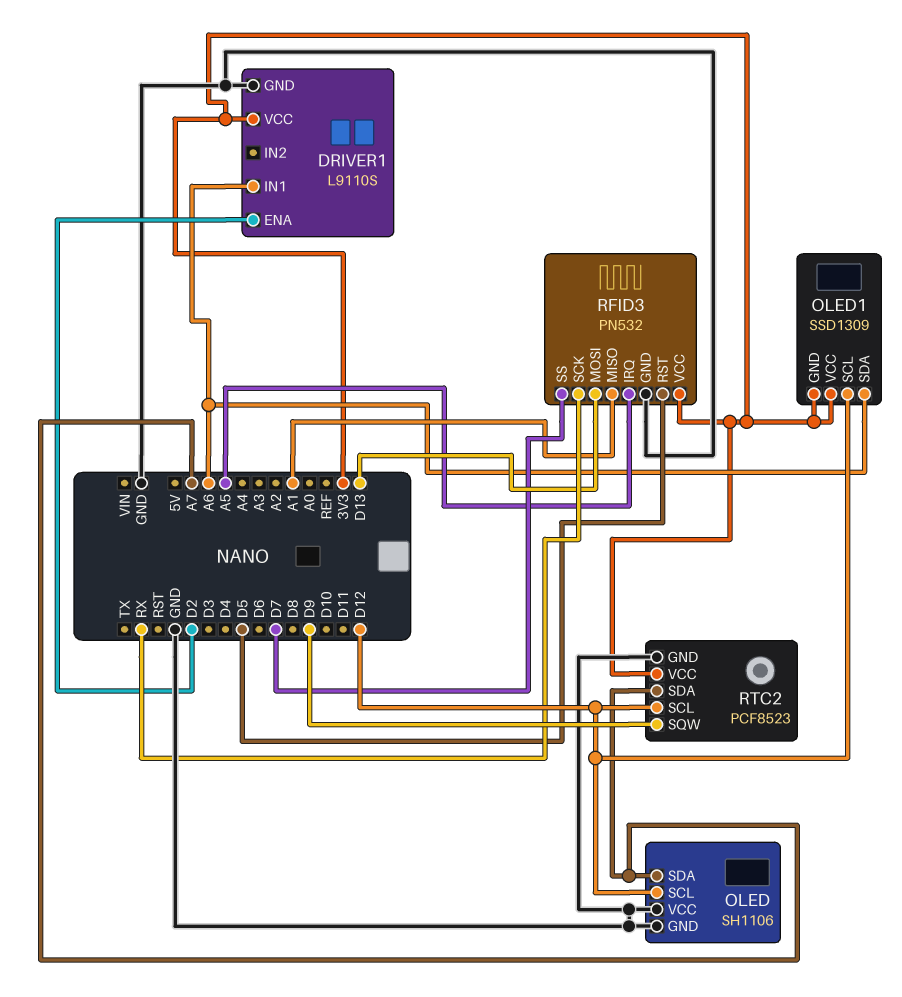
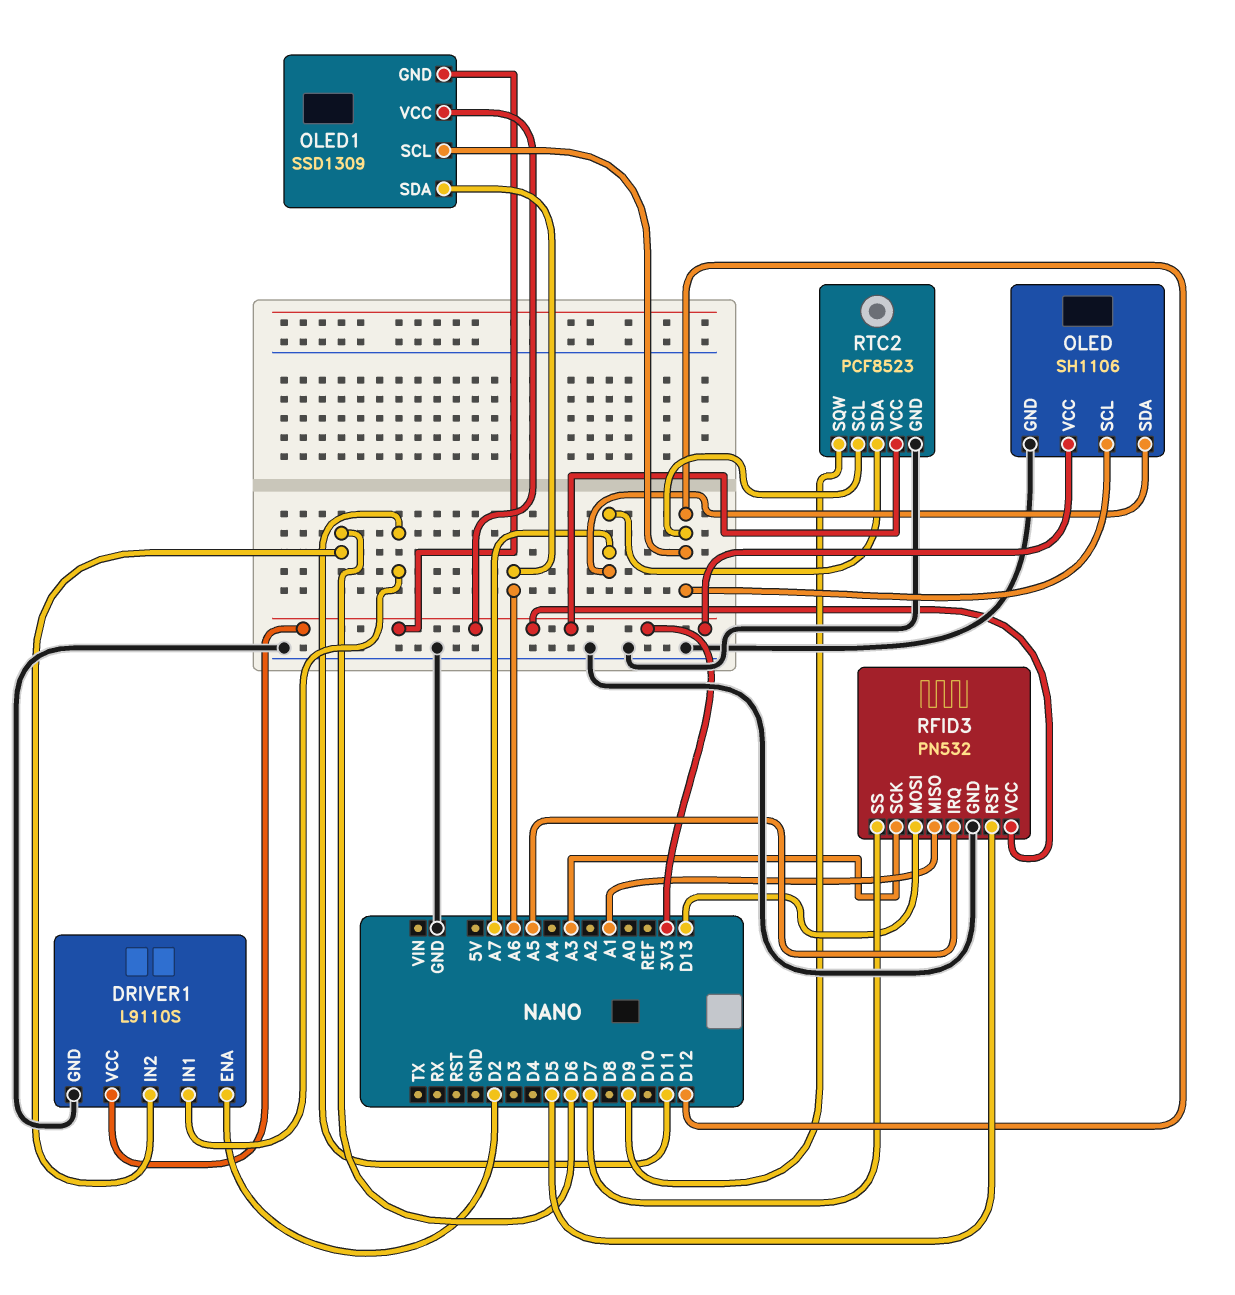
DRIVER1 pin IN1: A6 -> D11
DRIVER1 pin IN2: none -> D6
OLED pin VCC: GND -> 3V3
RFID3 pin SCK: RX -> A3

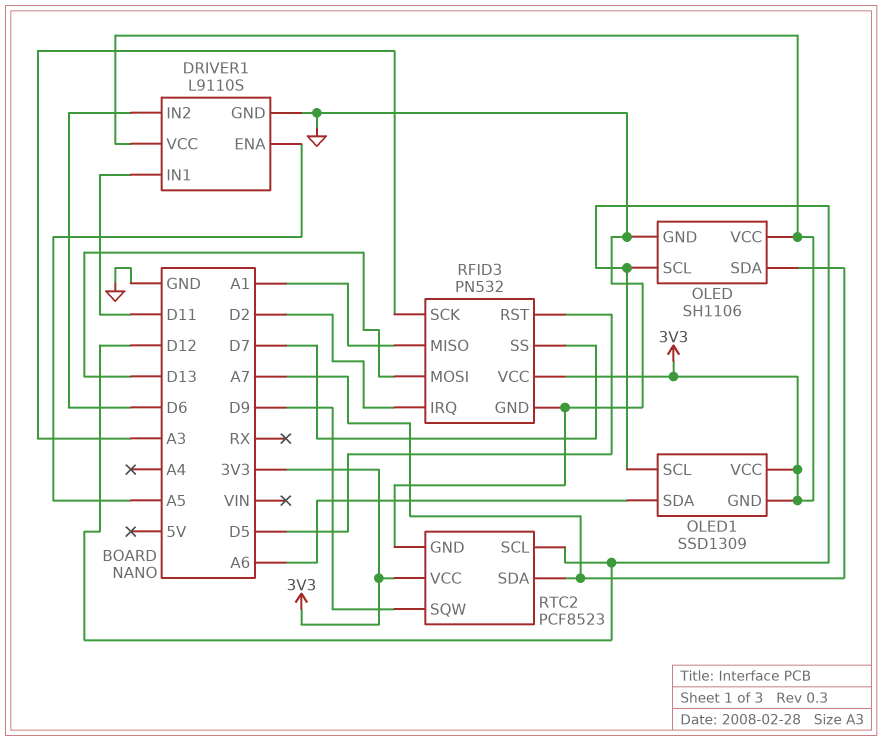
DRIVER1 pin ENA: D2 -> A5
RFID3 pin IRQ: A5 -> D2

